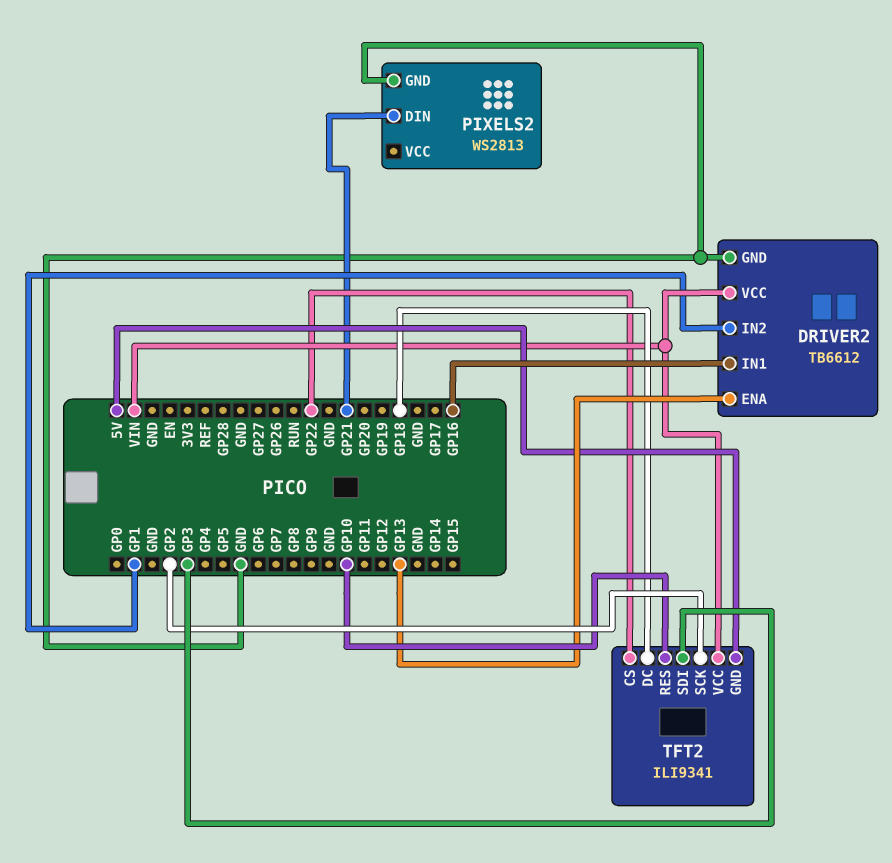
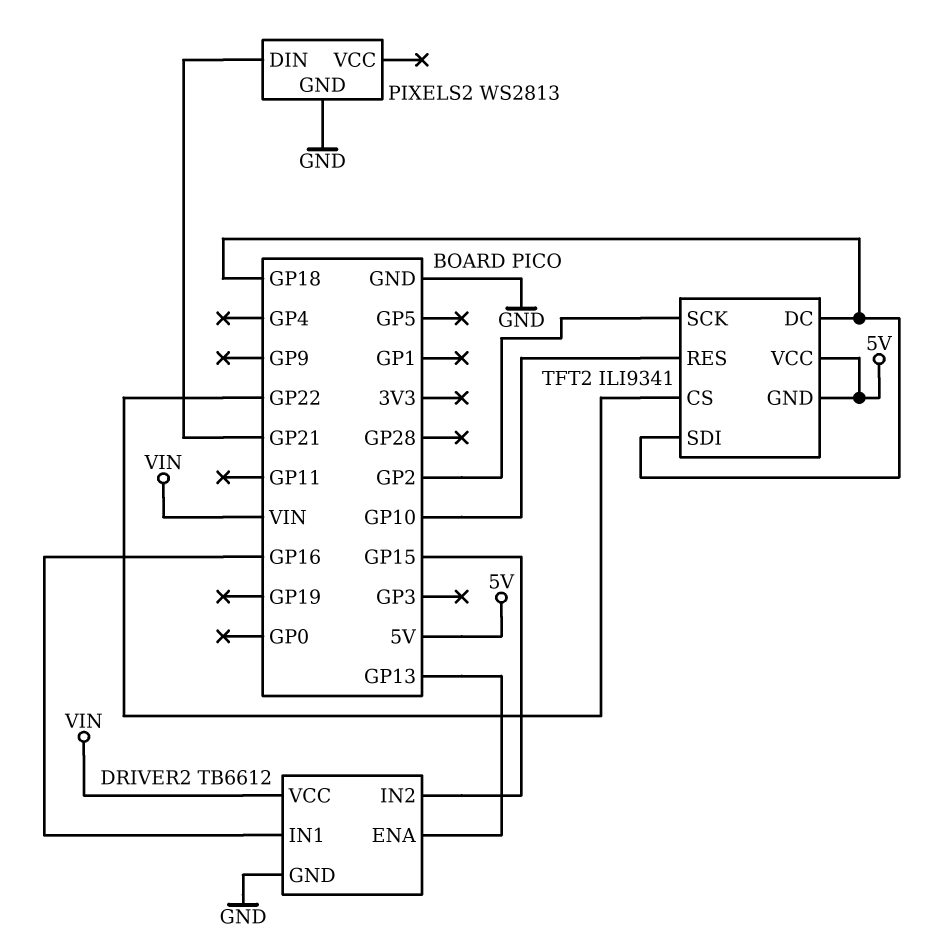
DRIVER2 pin IN2: GP1 -> GP15
TFT2 pin SDI: GP3 -> GP18
TFT2 pin VCC: VIN -> 5V

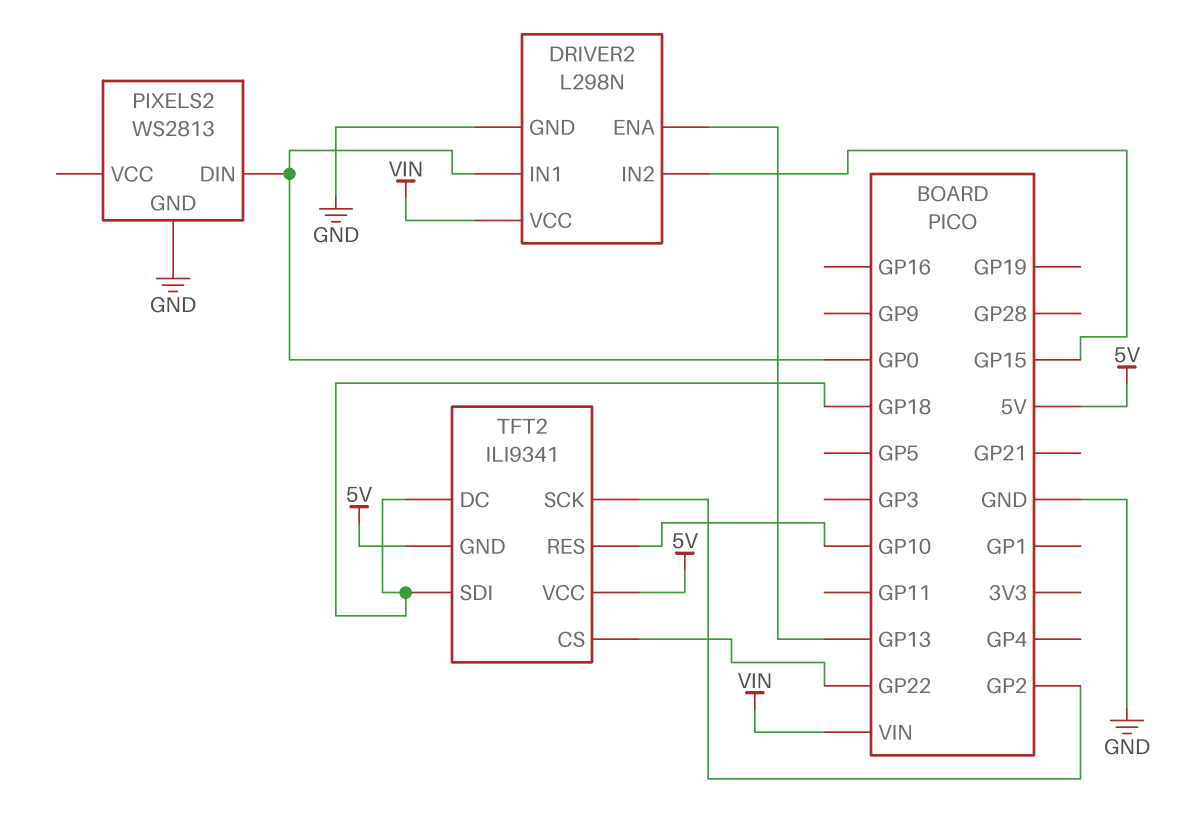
DRIVER2: TB6612 -> L298N
DRIVER2 pin IN1: GP16 -> GP0
PIXELS2 pin DIN: GP21 -> GP0

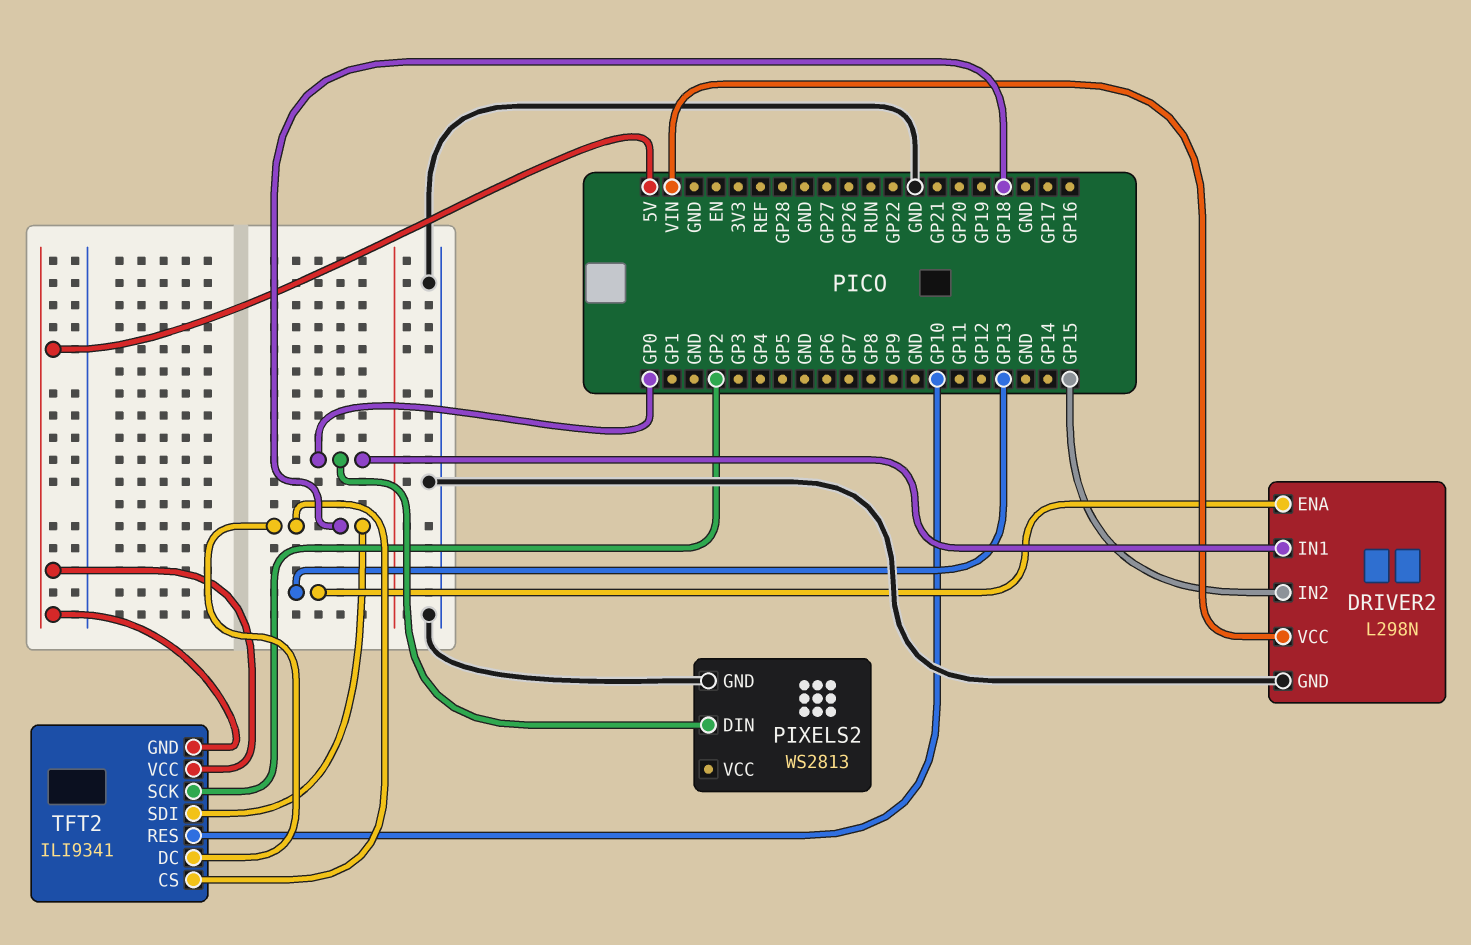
TFT2 pin CS: GP22 -> GP18

